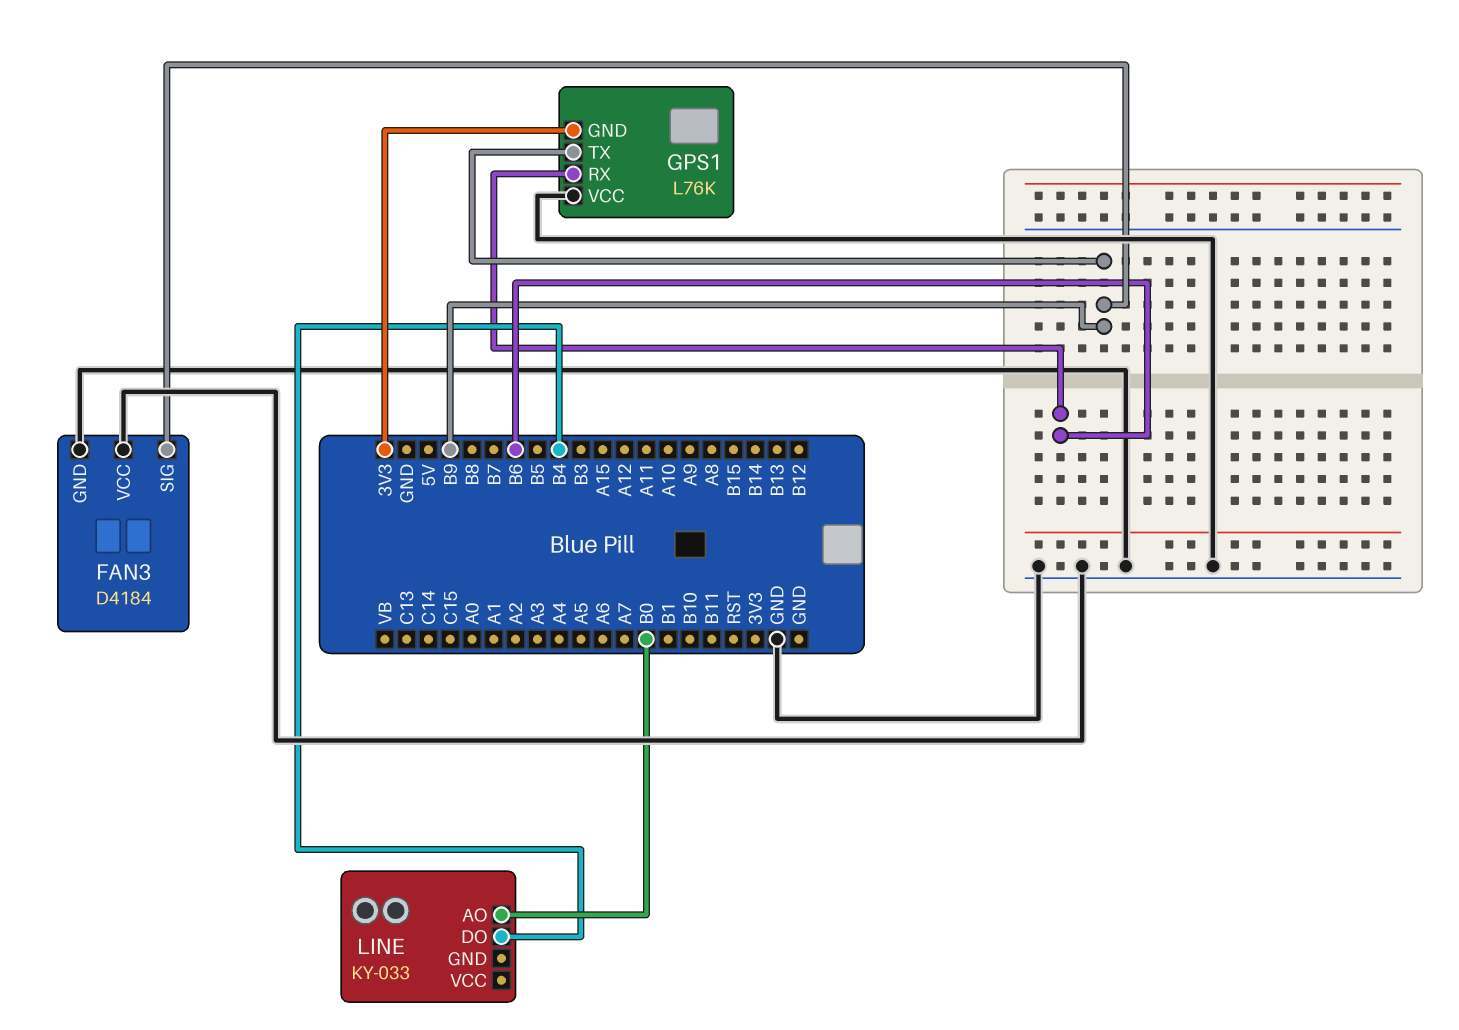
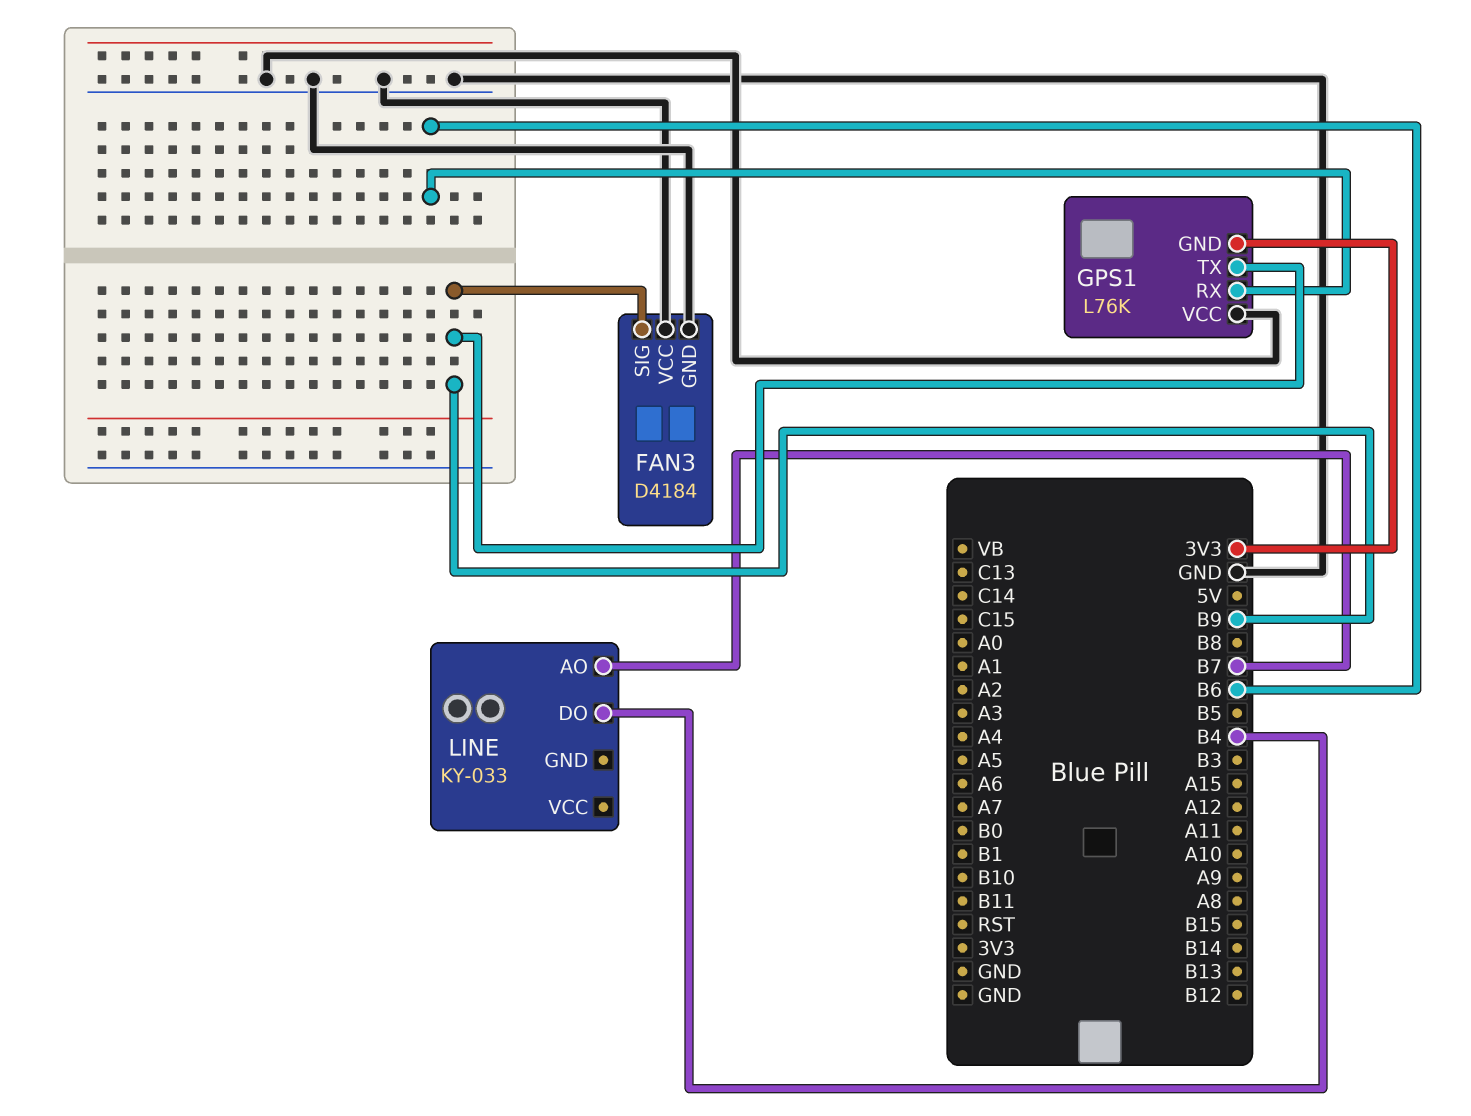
LINE pin AO: B0 -> B7

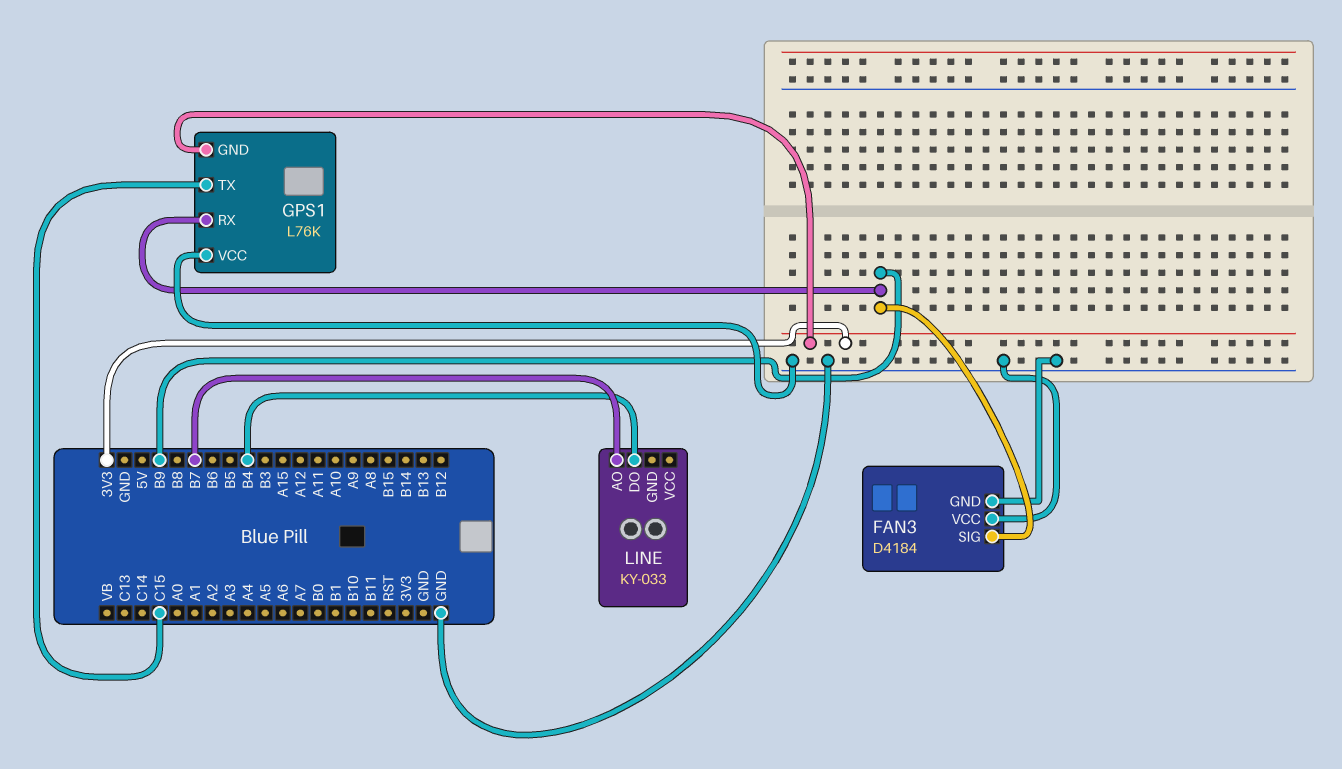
GPS1 pin RX: B6 -> B9
GPS1 pin TX: B9 -> C15

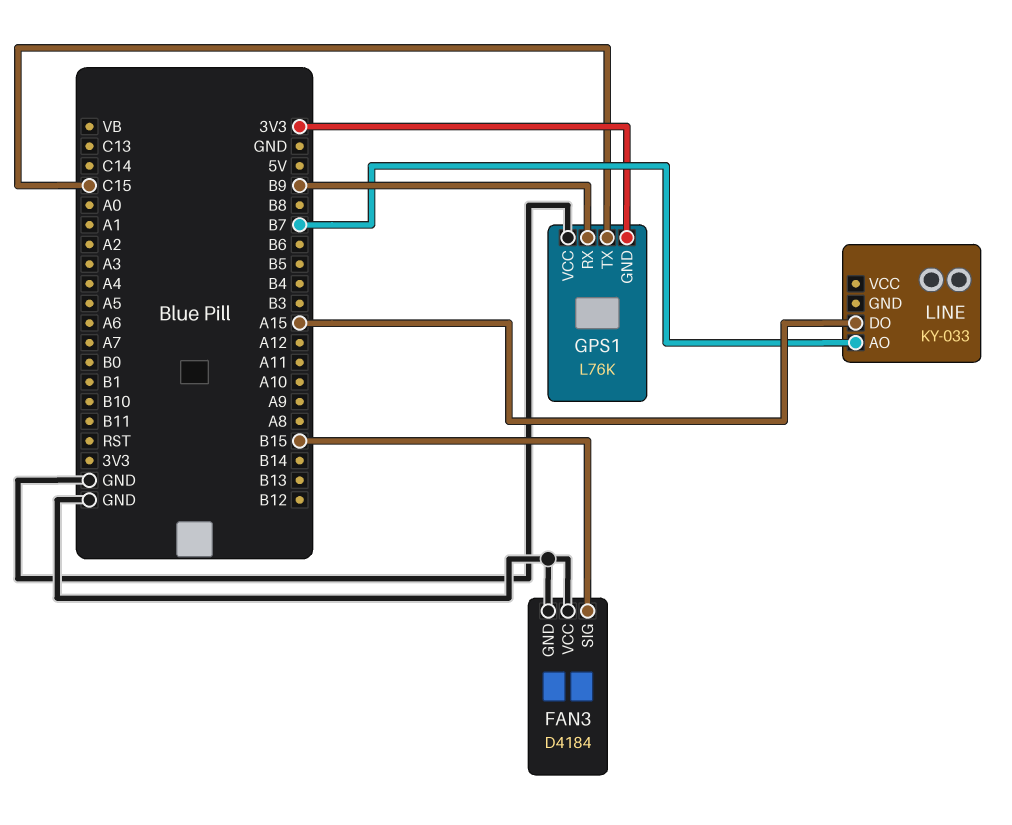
FAN3 pin SIG: B9 -> B15
LINE pin DO: B4 -> A15

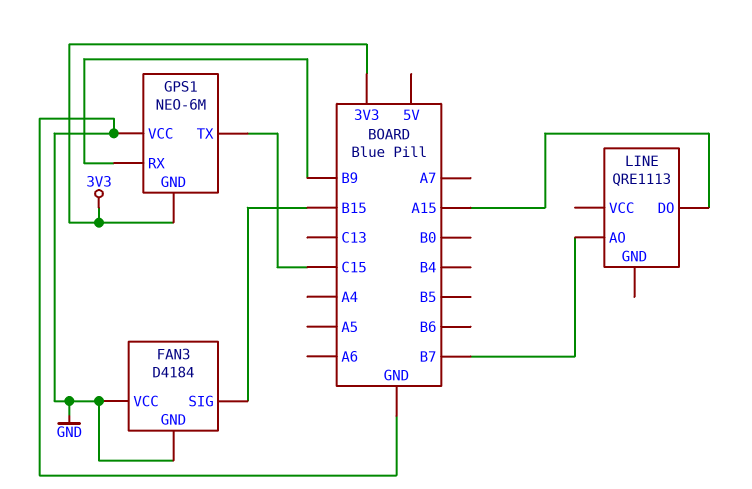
GPS1: L76K -> NEO-6M
LINE: KY-033 -> QRE1113

